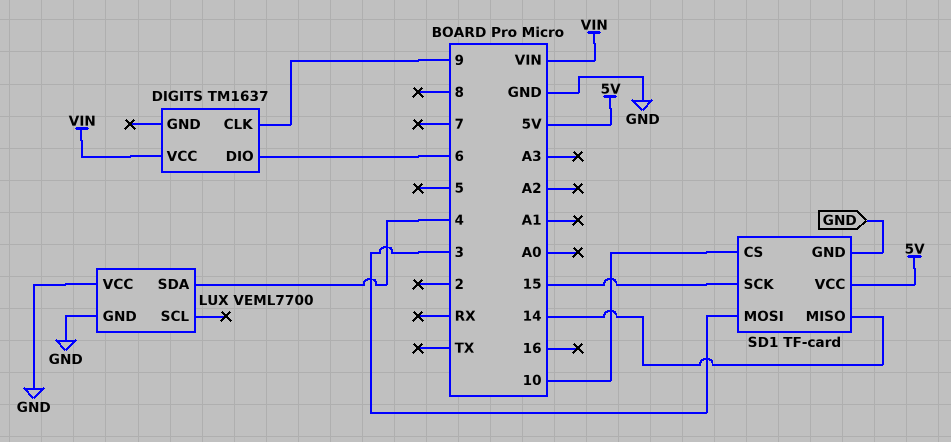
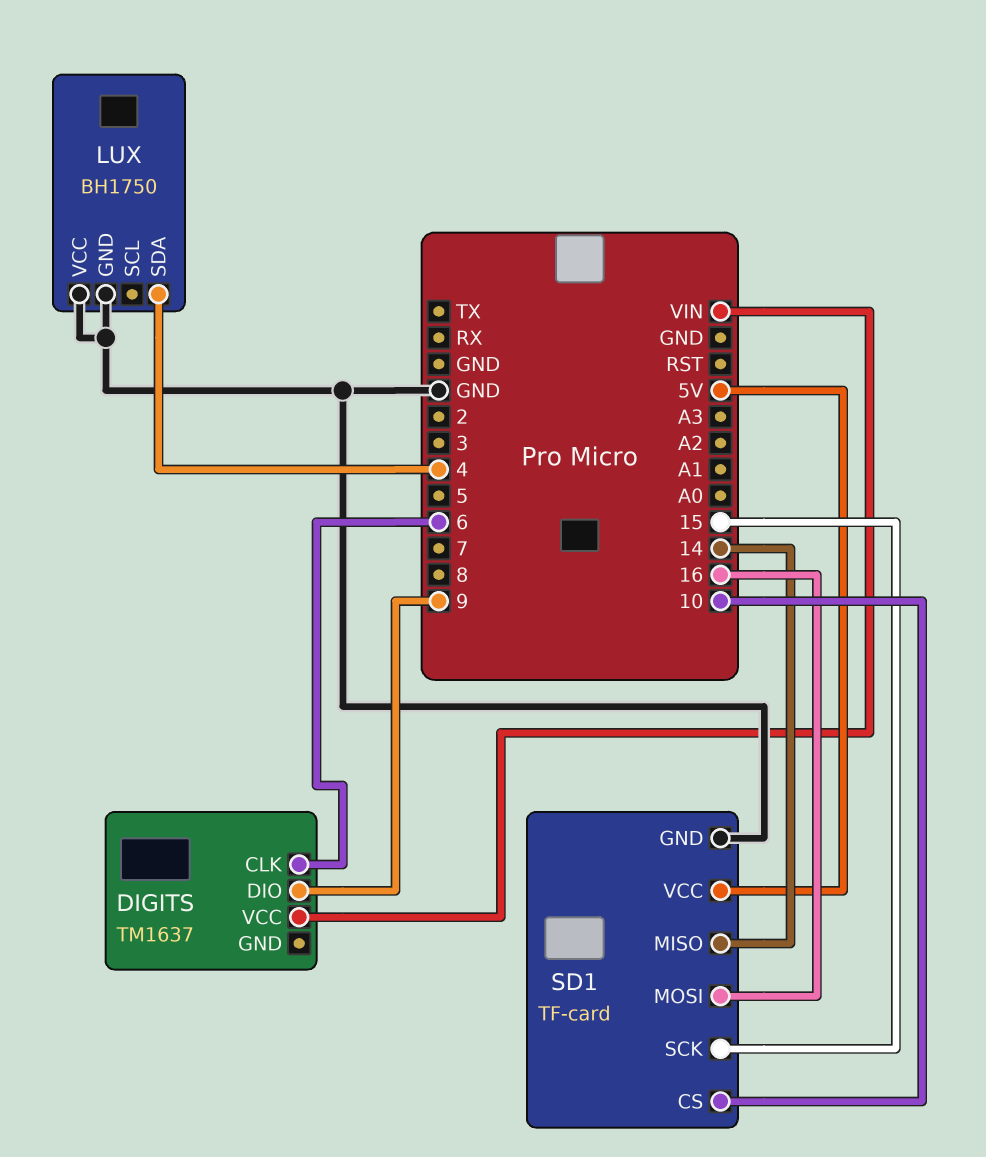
DIGITS pin CLK: 9 -> 6
DIGITS pin DIO: 6 -> 9
LUX: VEML7700 -> BH1750
SD1 pin MOSI: 3 -> 16

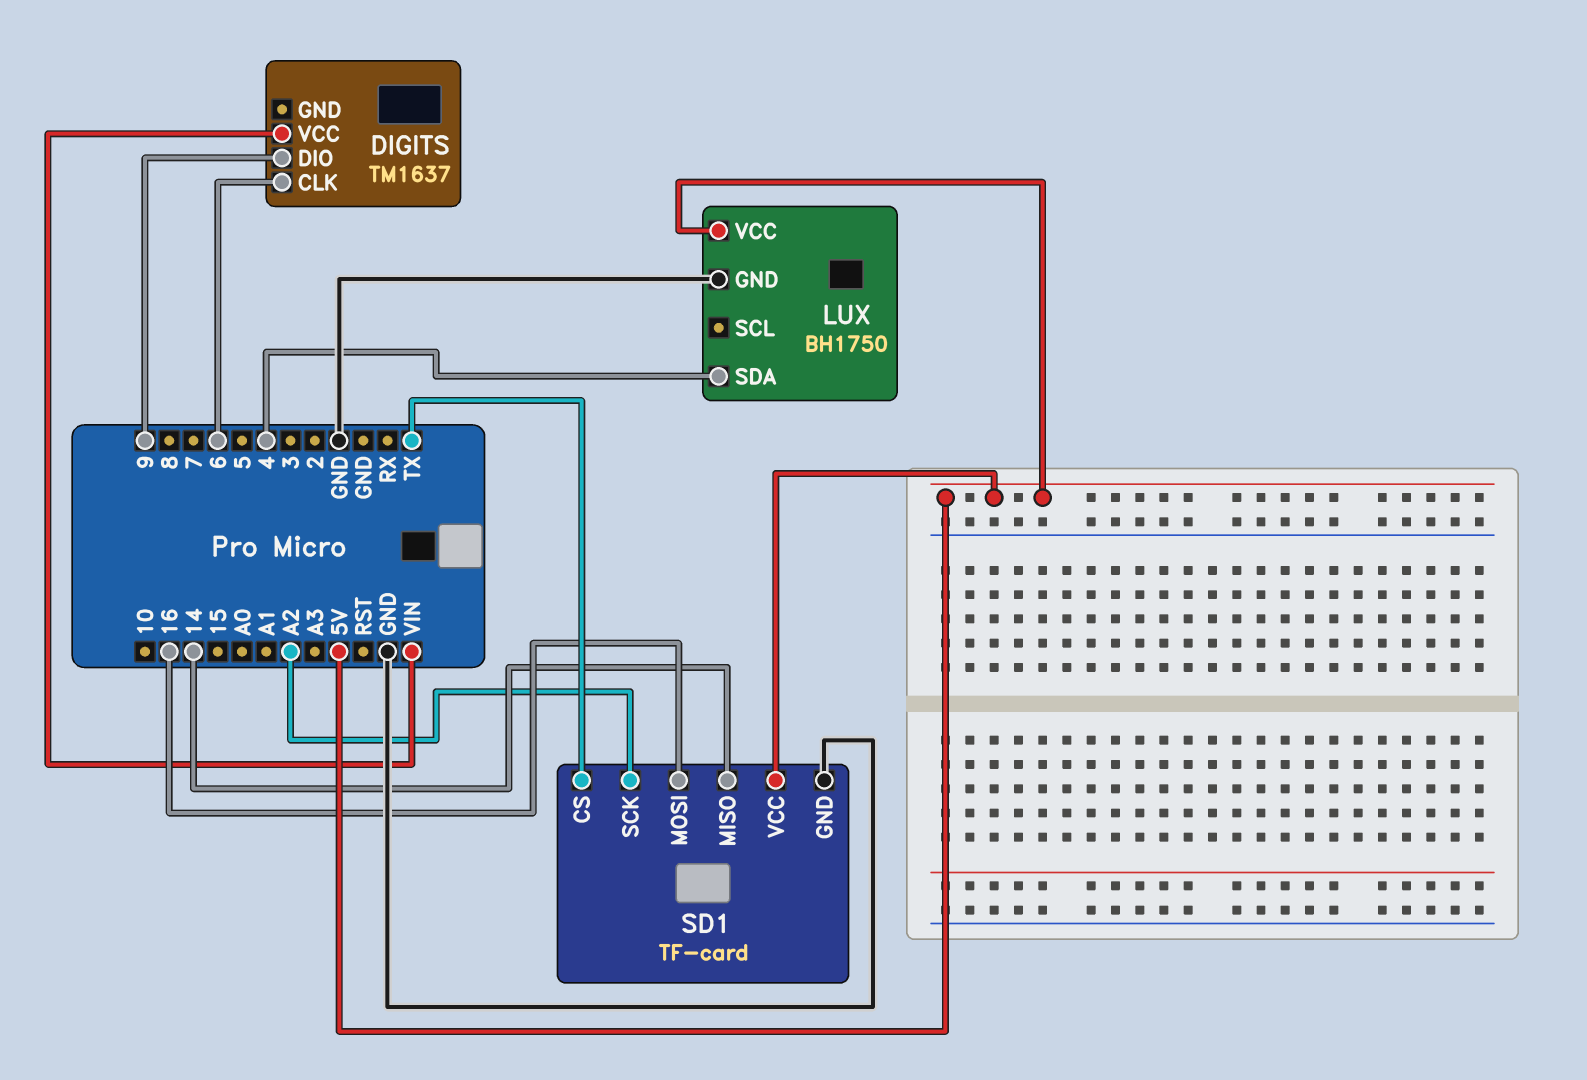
LUX pin VCC: GND -> 5V
SD1 pin CS: 10 -> TX
SD1 pin SCK: 15 -> A2

